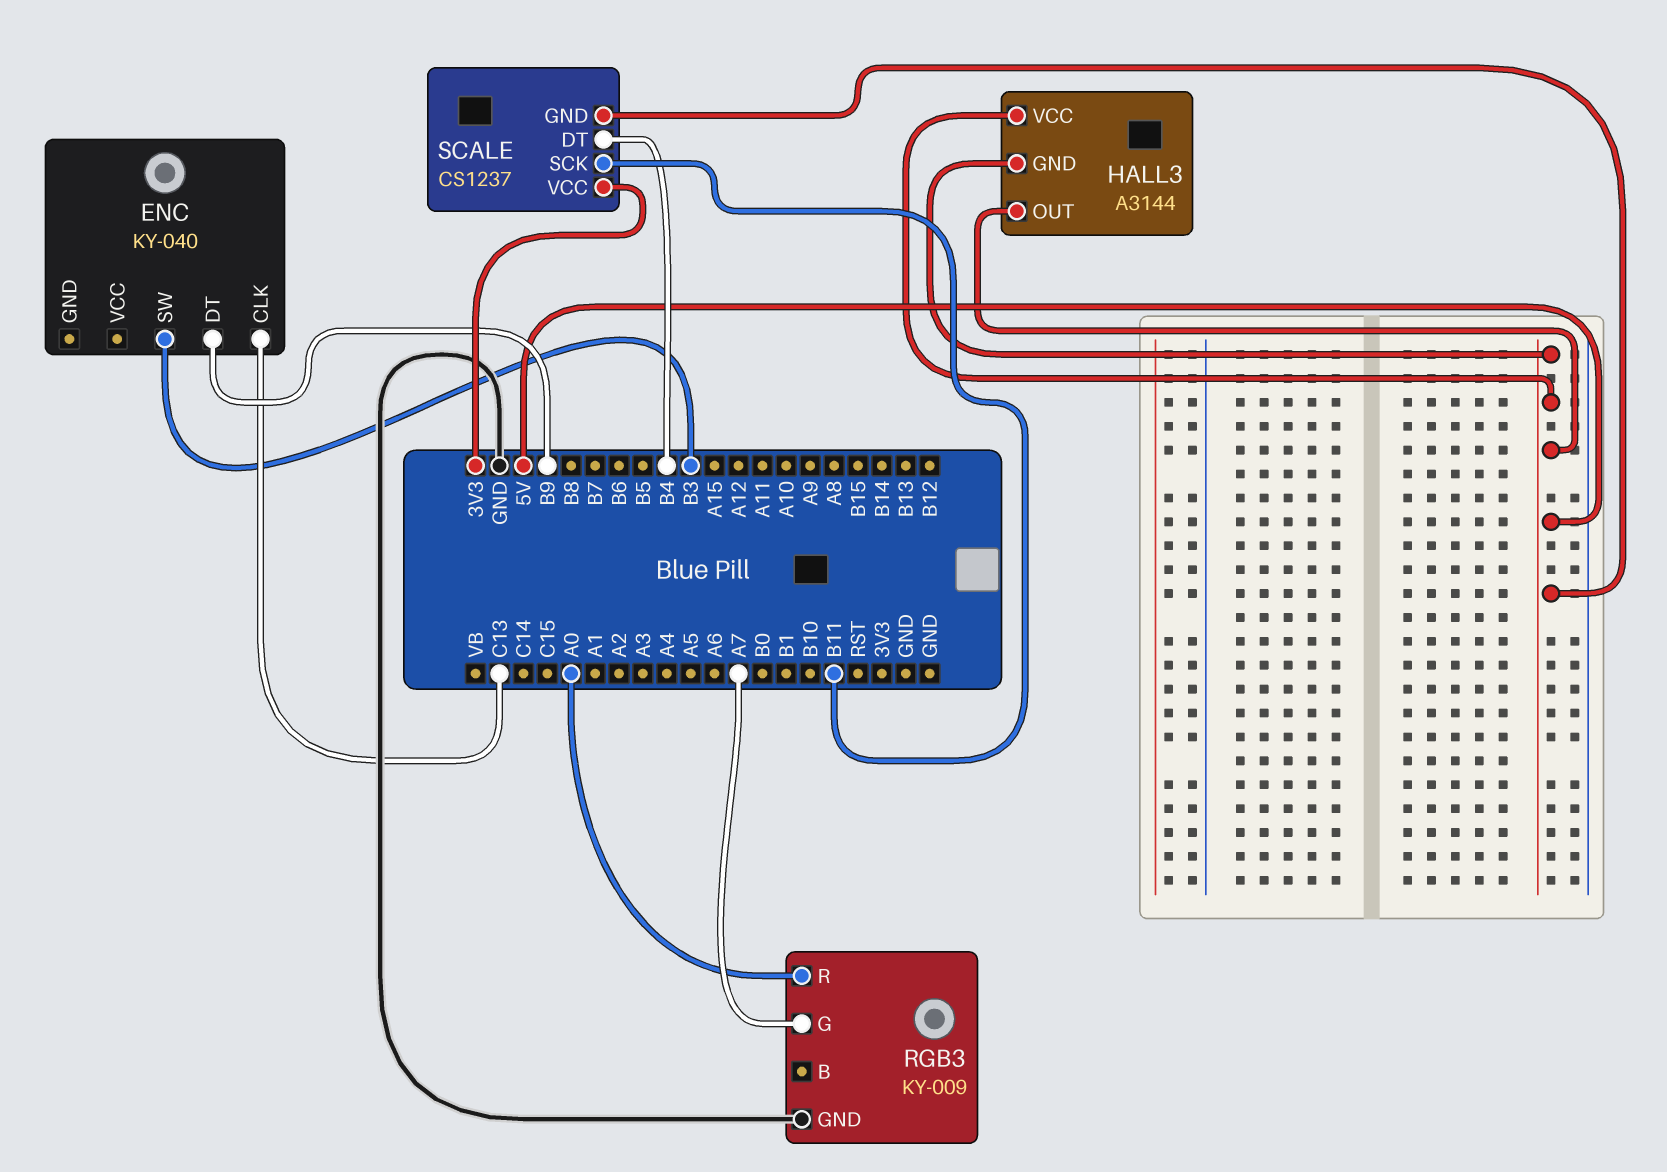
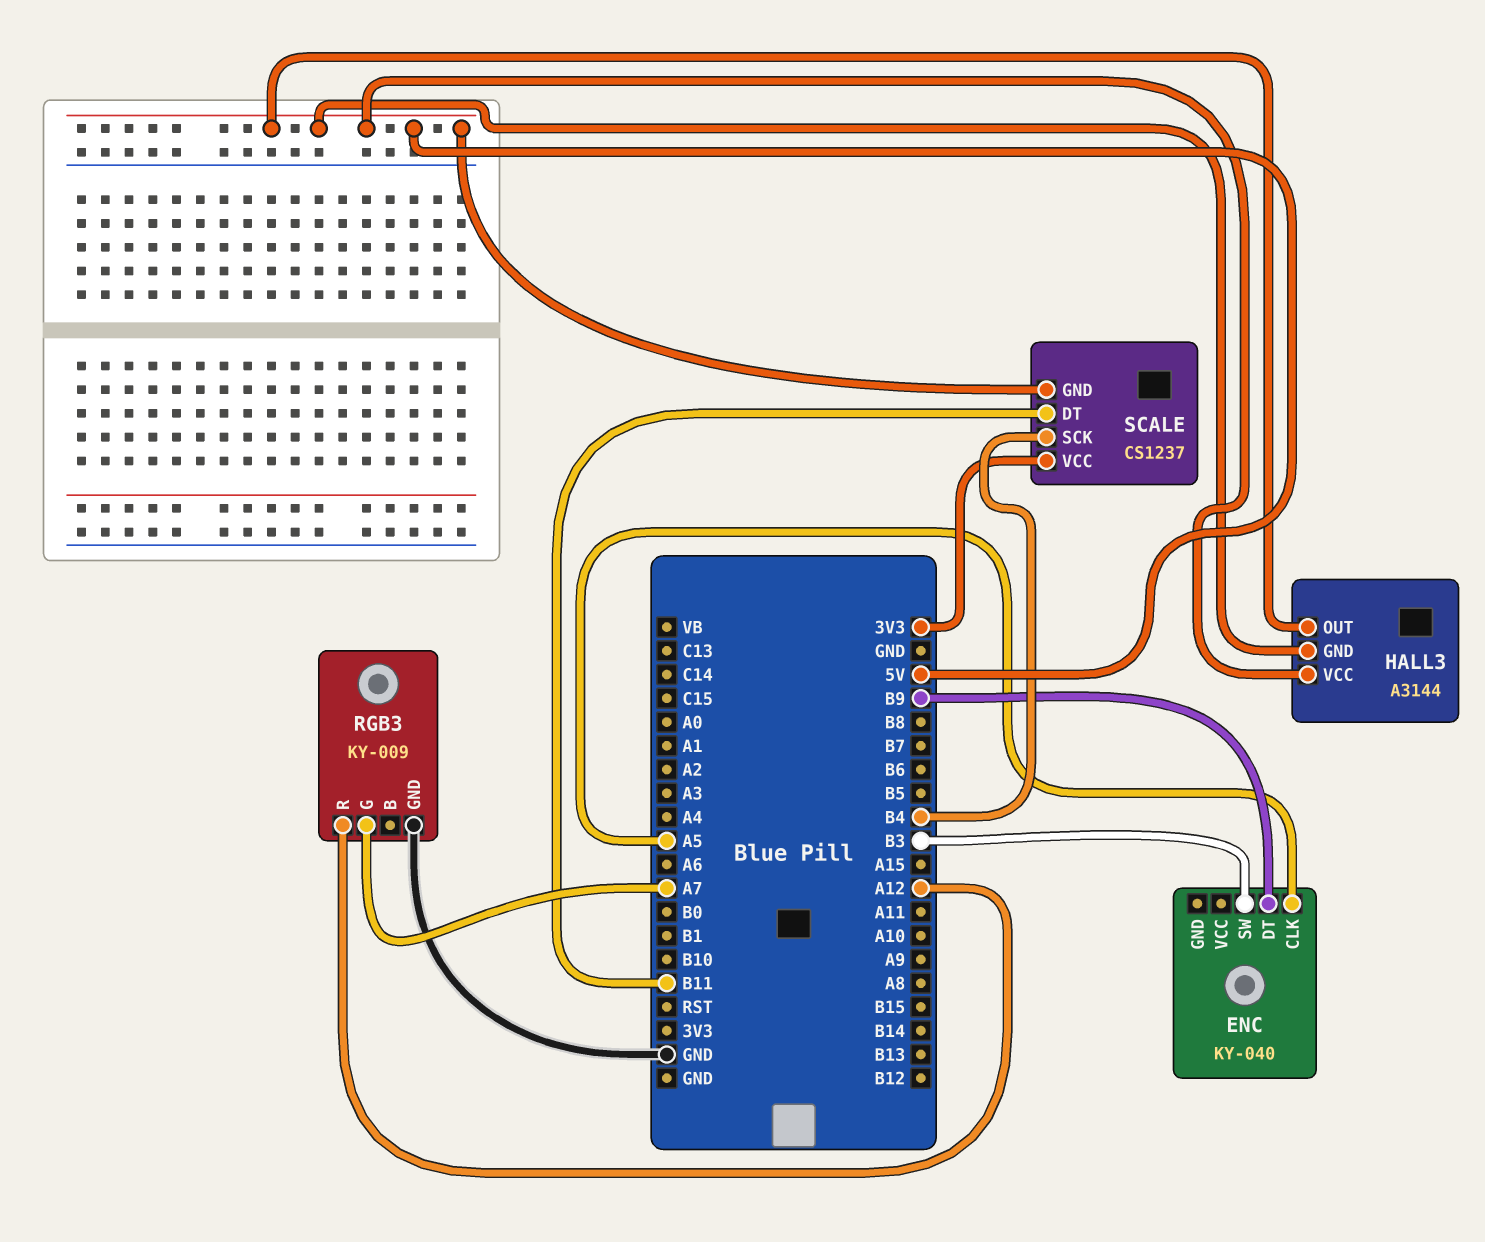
ENC pin CLK: C13 -> A5
RGB3 pin R: A0 -> A12
SCALE pin DT: B4 -> B11
SCALE pin SCK: B11 -> B4

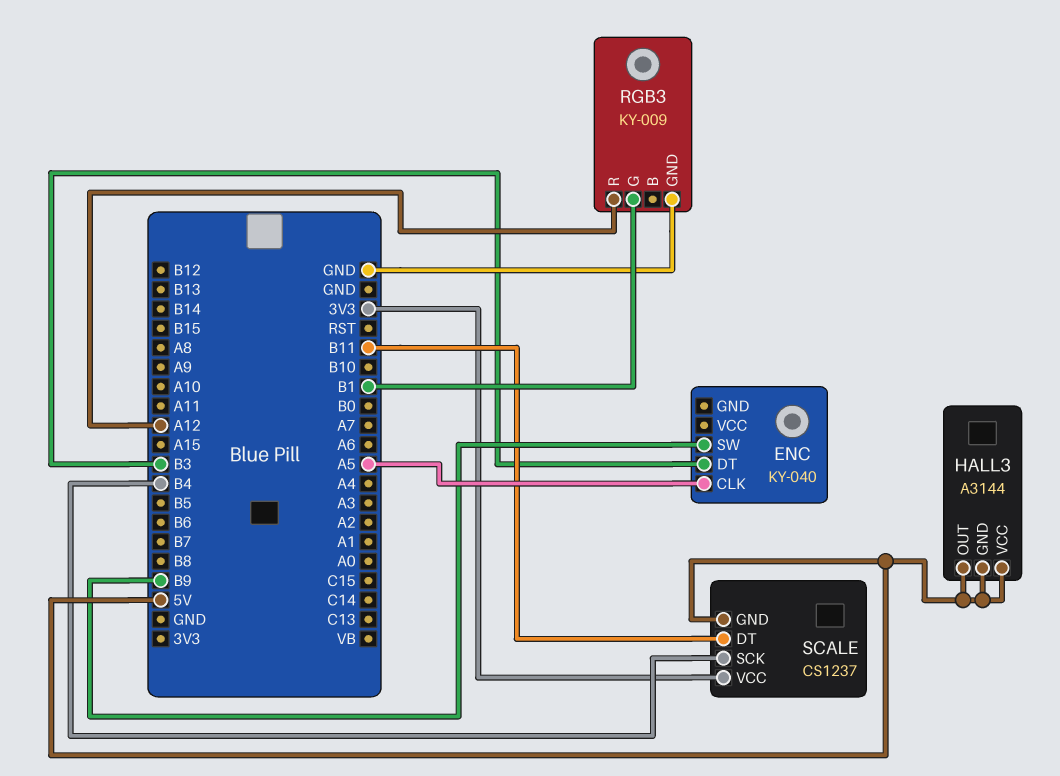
ENC pin DT: B9 -> B3
ENC pin SW: B3 -> B9
RGB3 pin G: A7 -> B1

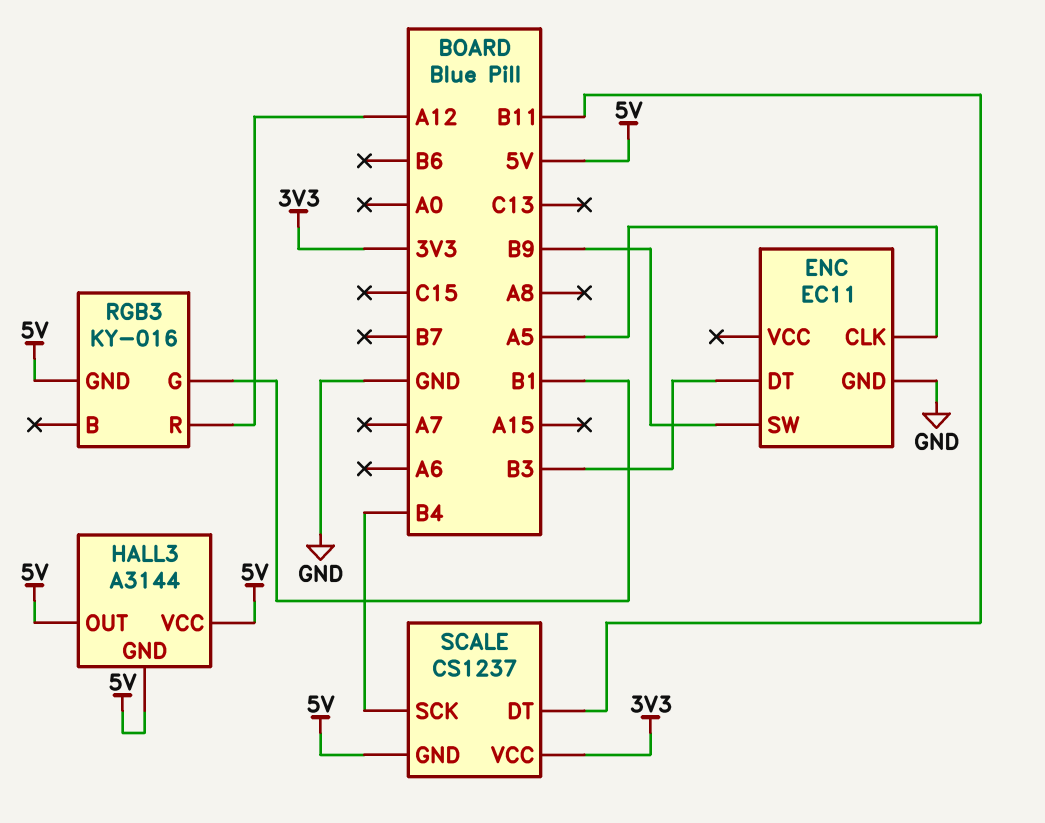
ENC: KY-040 -> EC11
ENC pin GND: none -> GND
RGB3: KY-009 -> KY-016
RGB3 pin GND: GND -> 5V

